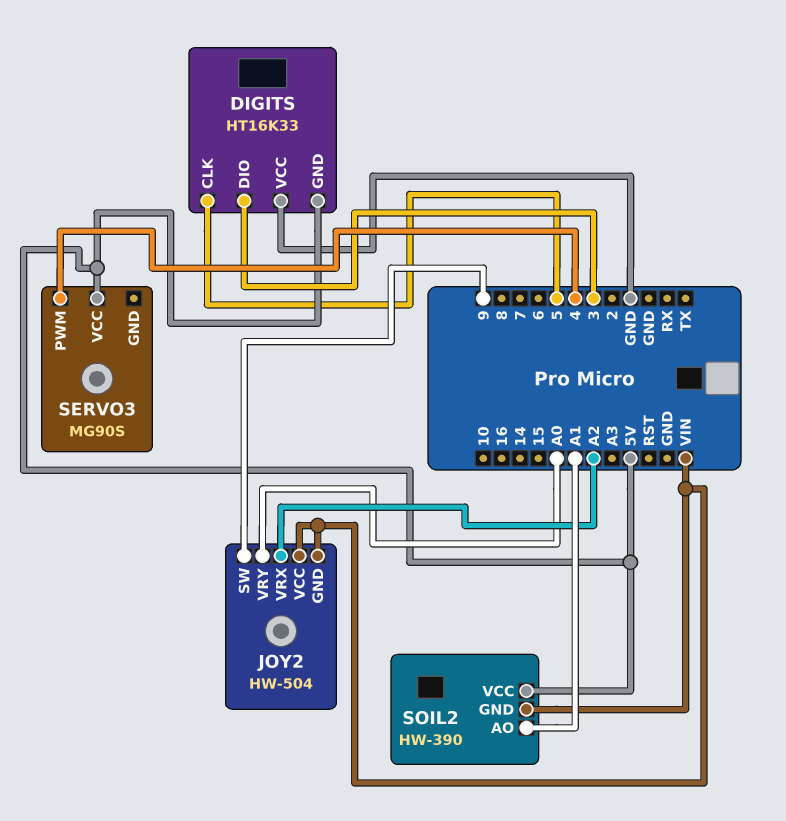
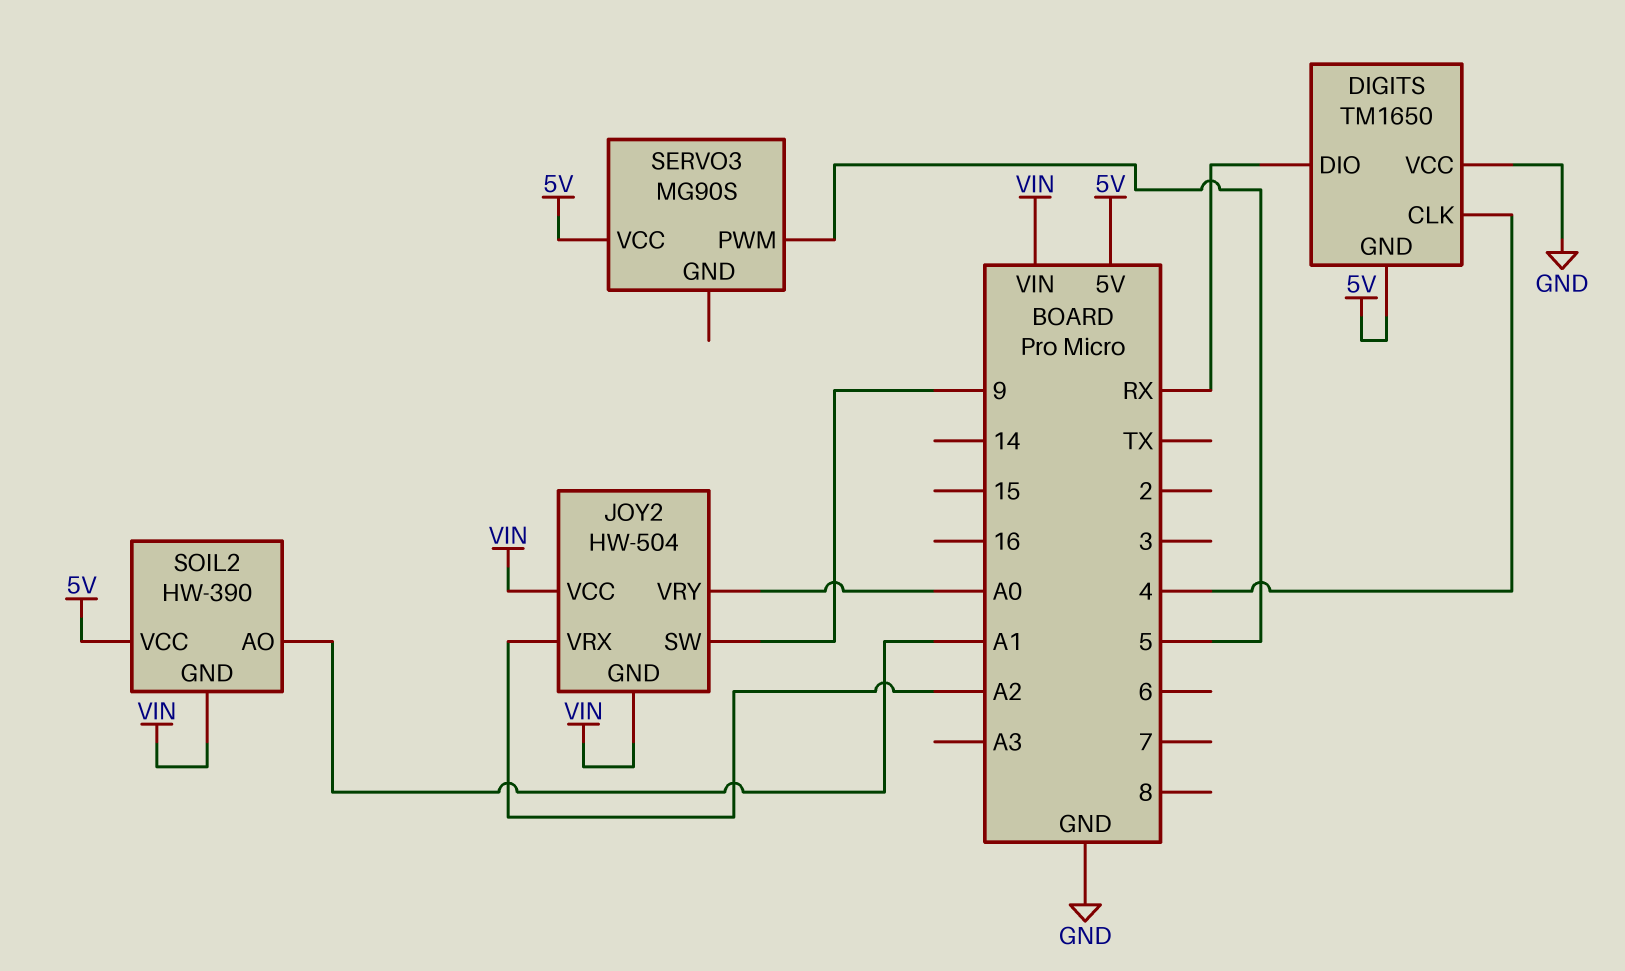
DIGITS: HT16K33 -> TM1650
DIGITS pin CLK: 5 -> 4
DIGITS pin DIO: 3 -> RX
SERVO3 pin PWM: 4 -> 5

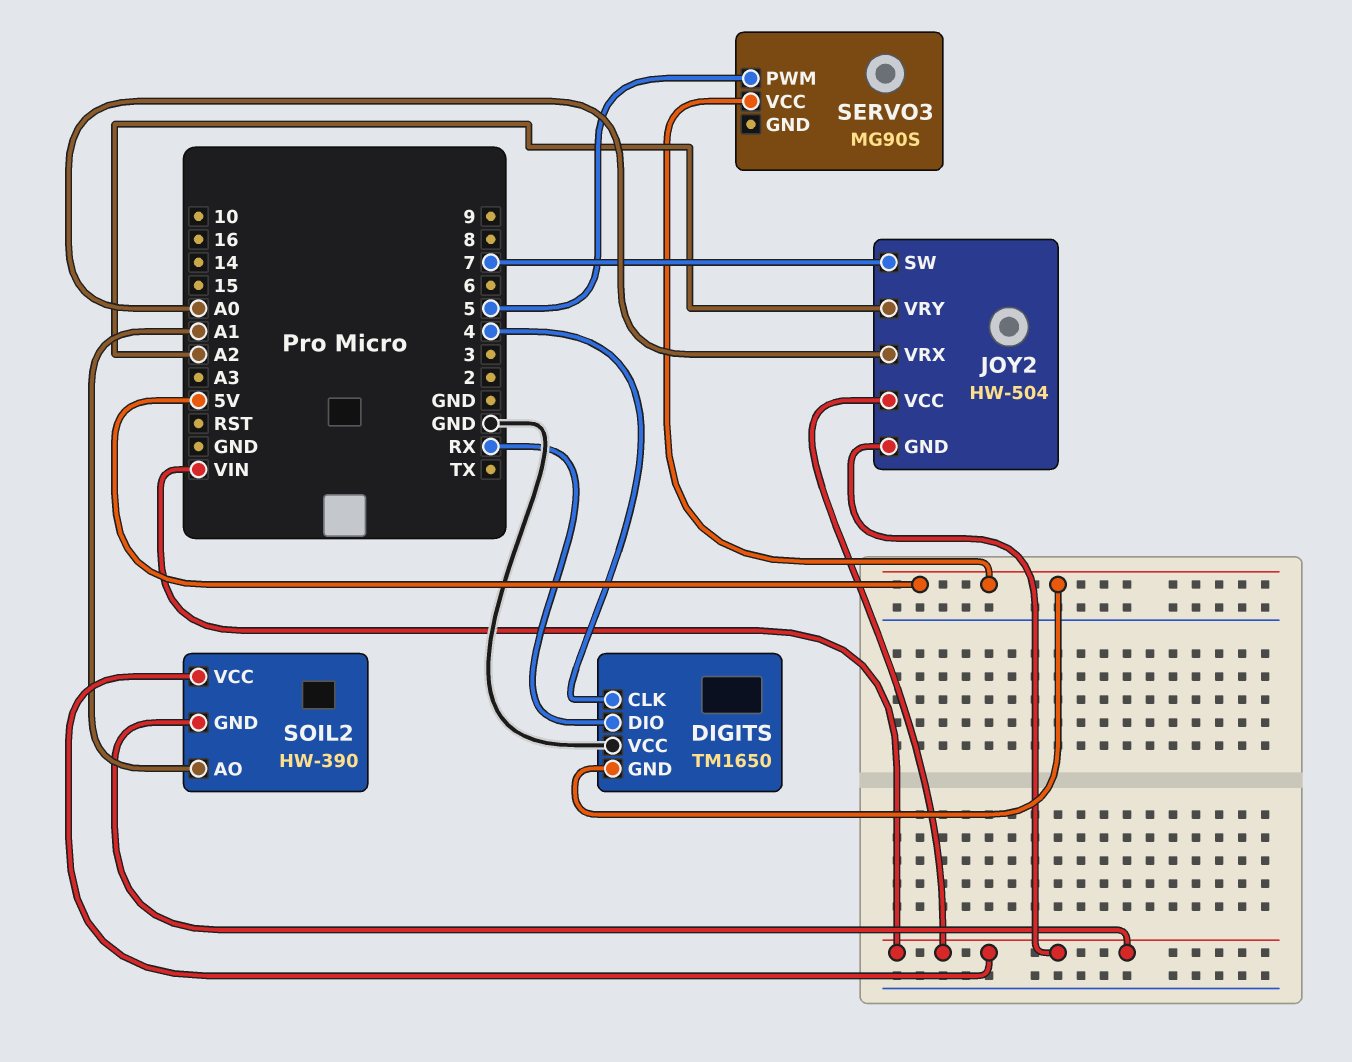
JOY2 pin SW: 9 -> 7
JOY2 pin VRX: A2 -> A0
JOY2 pin VRY: A0 -> A2
SOIL2 pin VCC: 5V -> VIN

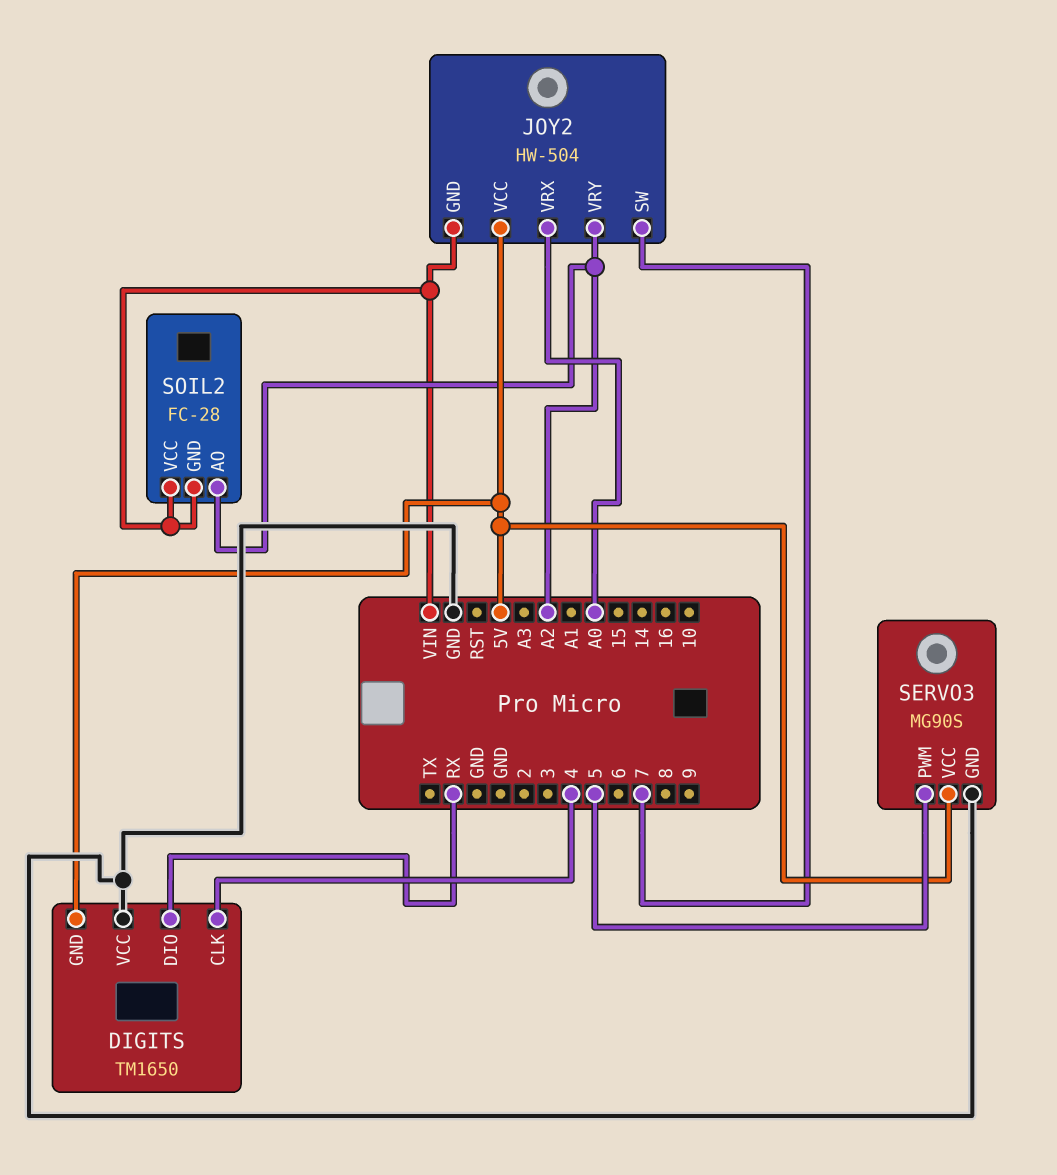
JOY2 pin VCC: VIN -> 5V
SERVO3 pin GND: none -> GND
SOIL2: HW-390 -> FC-28
SOIL2 pin AO: A1 -> A2

